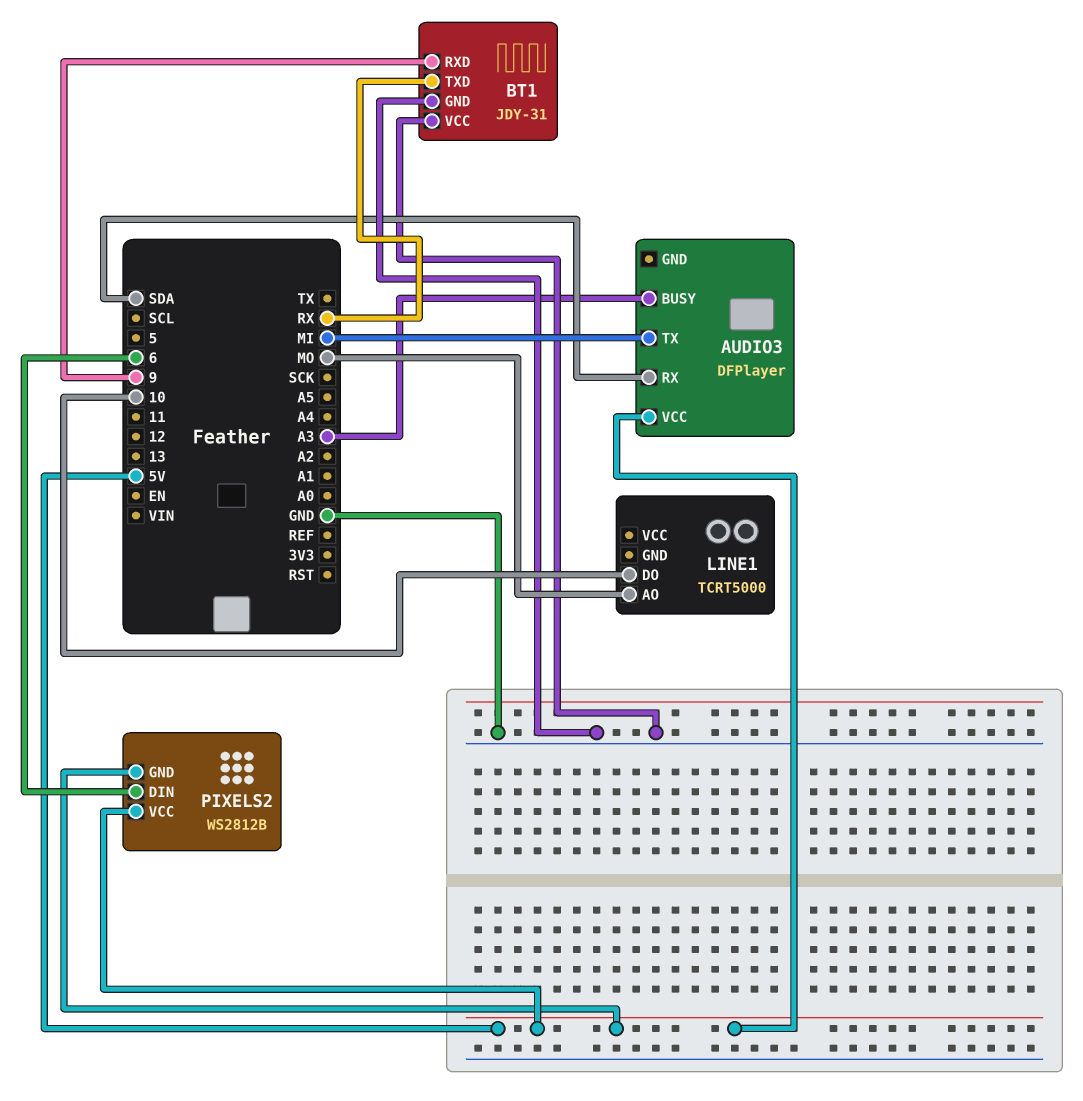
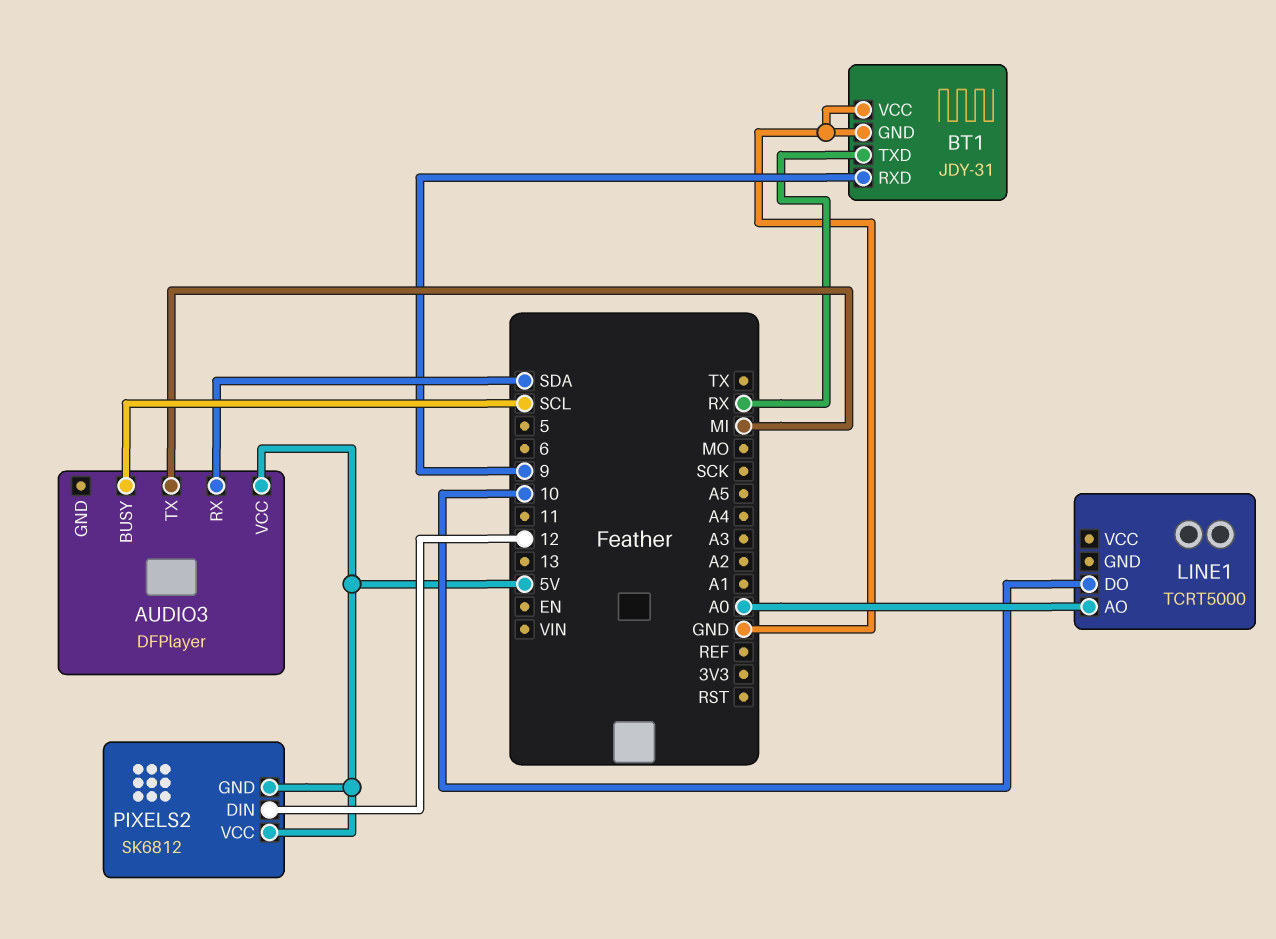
AUDIO3 pin BUSY: A3 -> SCL
LINE1 pin AO: MO -> A0
PIXELS2: WS2812B -> SK6812
PIXELS2 pin DIN: 6 -> 12

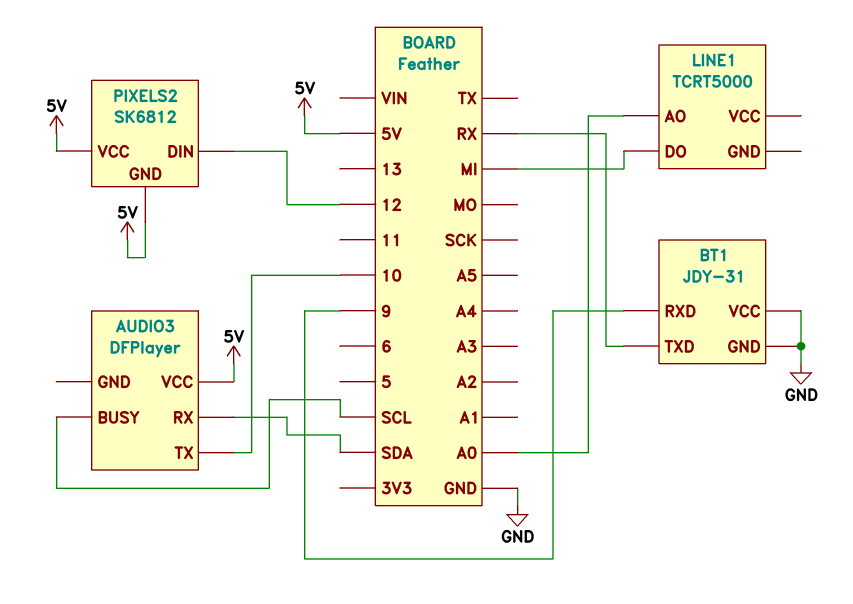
AUDIO3 pin TX: MI -> 10
LINE1 pin DO: 10 -> MI

